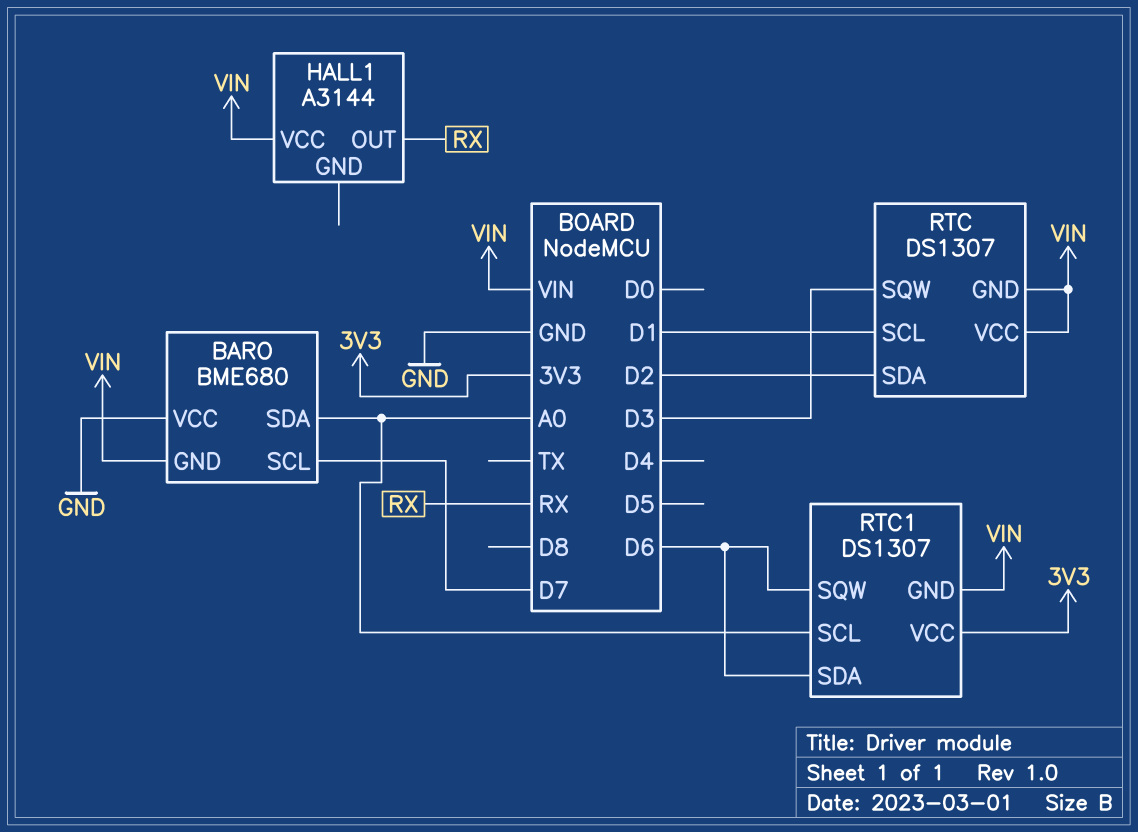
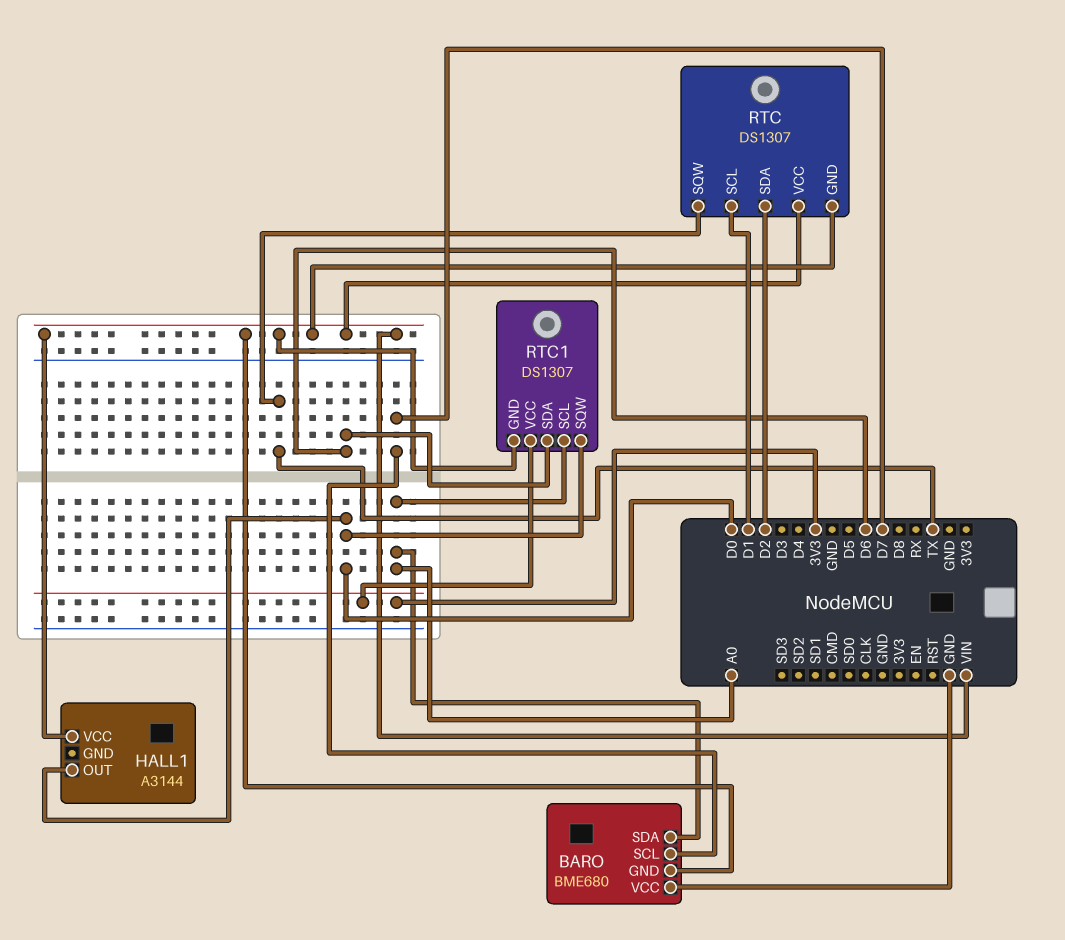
HALL1 pin OUT: RX -> D0
RTC pin SQW: D3 -> TX
RTC1 pin SQW: D6 -> D0

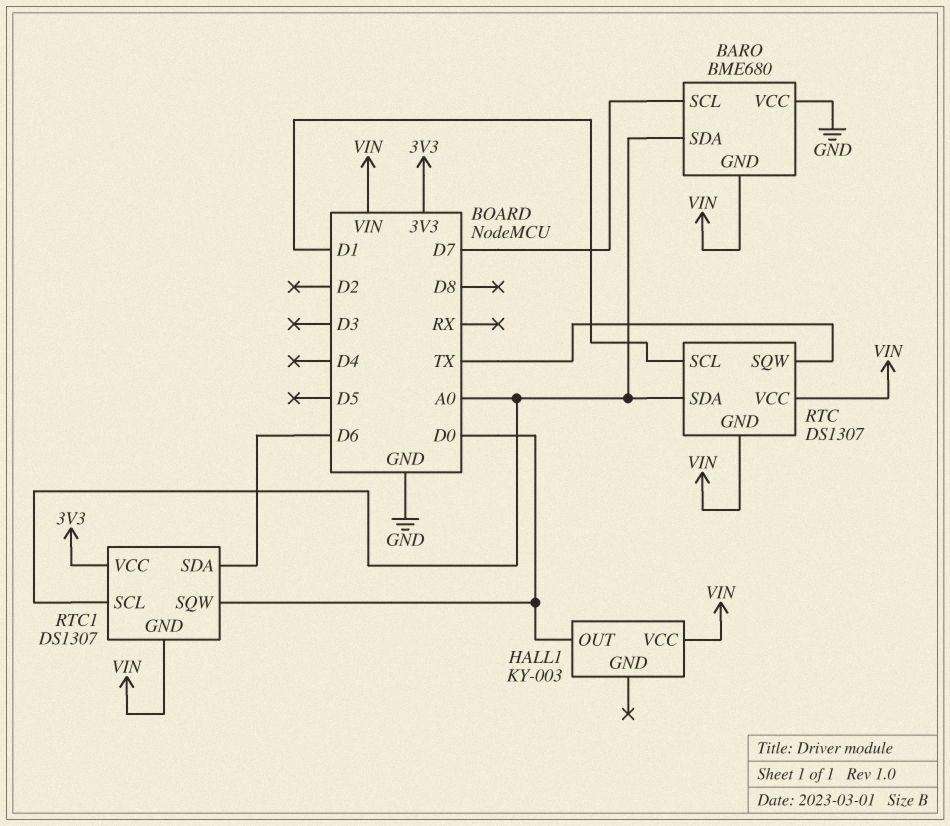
HALL1: A3144 -> KY-003
RTC pin SDA: D2 -> A0

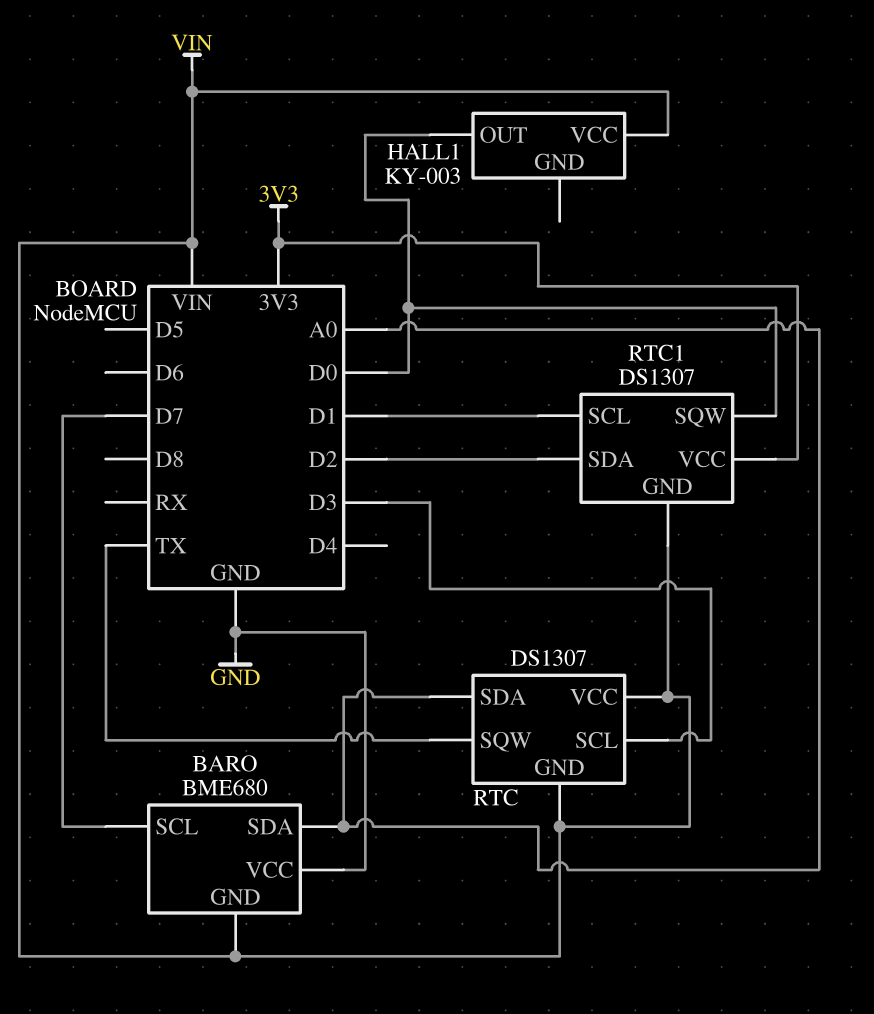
RTC pin SCL: D1 -> D3
RTC1 pin SCL: A0 -> D1
RTC1 pin SDA: D6 -> D2

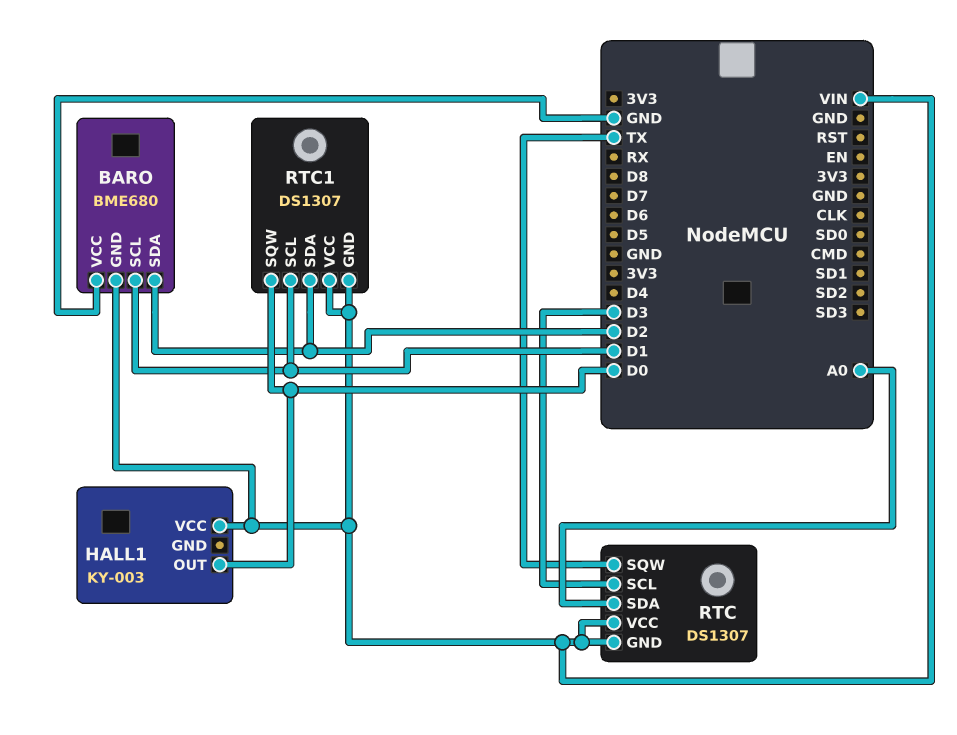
BARO pin SCL: D7 -> D1
BARO pin SDA: A0 -> D2
RTC1 pin VCC: 3V3 -> VIN

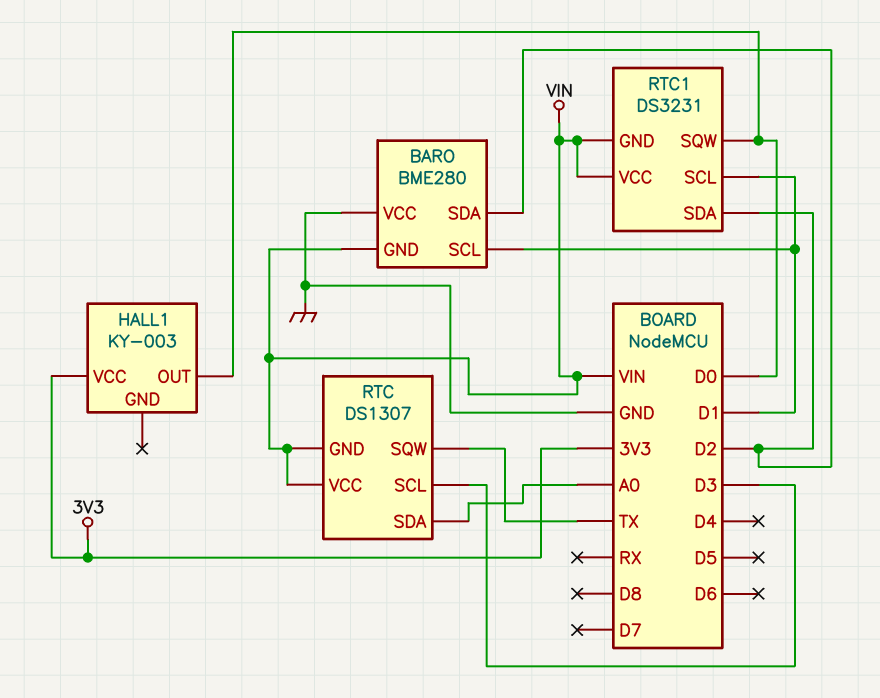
BARO: BME680 -> BME280
HALL1 pin VCC: VIN -> 3V3
RTC1: DS1307 -> DS3231

